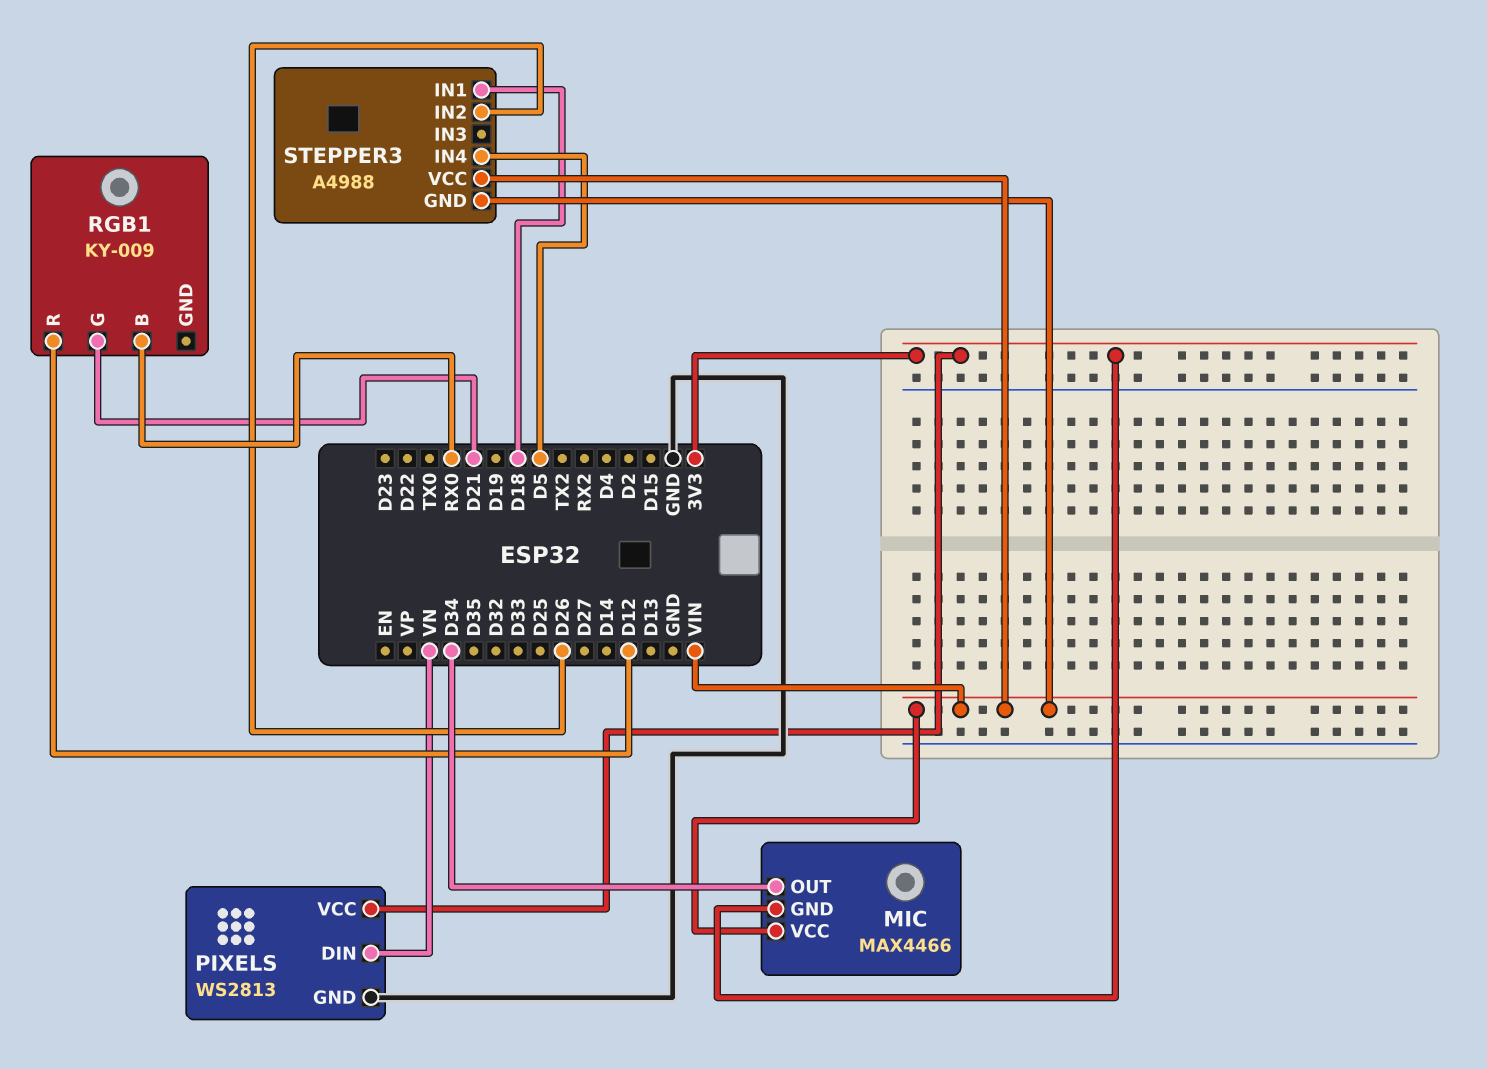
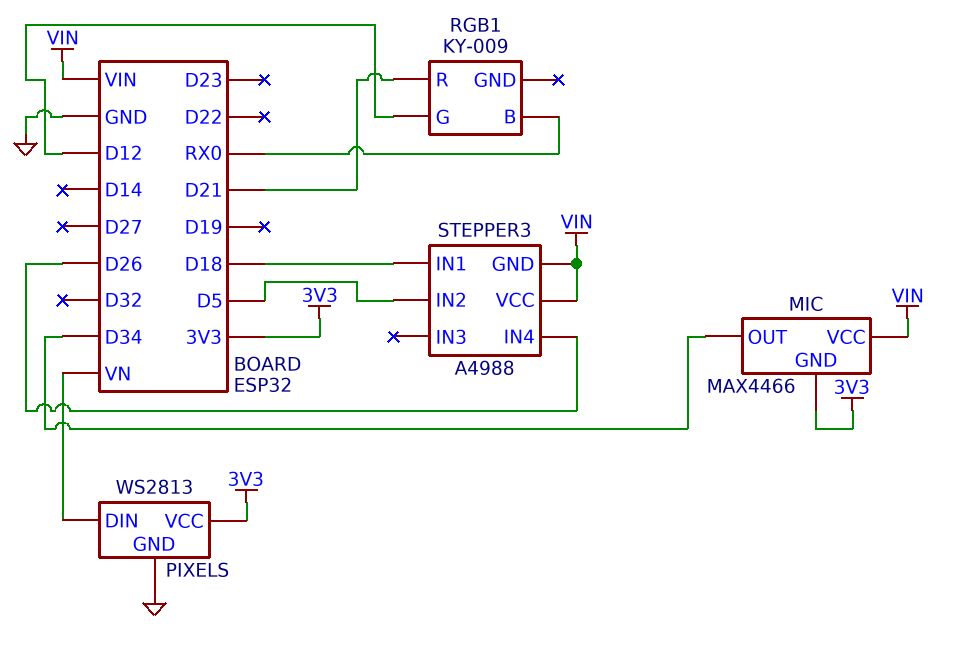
RGB1 pin G: D21 -> D12
RGB1 pin R: D12 -> D21
STEPPER3 pin IN2: D26 -> D5
STEPPER3 pin IN4: D5 -> D26

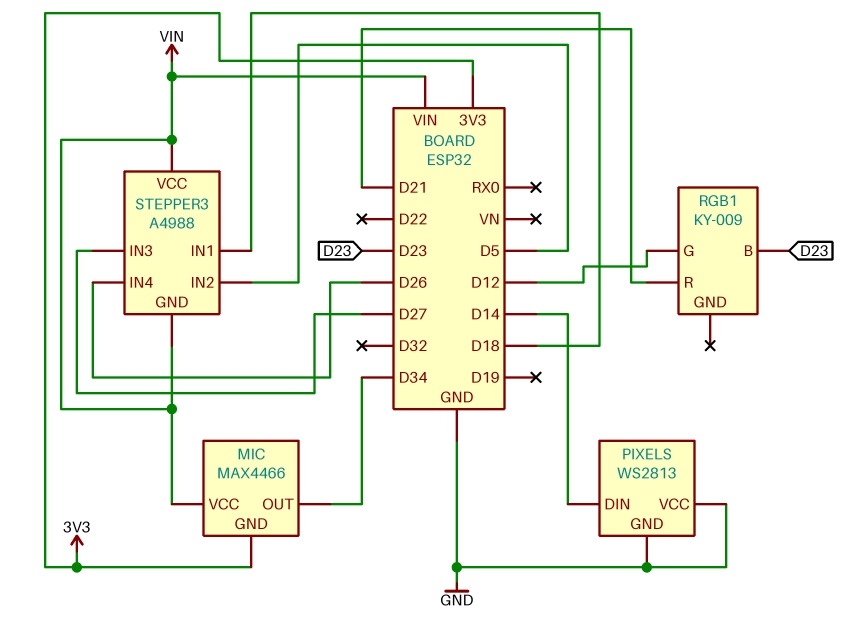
PIXELS pin DIN: VN -> D14
PIXELS pin VCC: 3V3 -> GND
RGB1 pin B: RX0 -> D23
STEPPER3 pin IN3: none -> D27

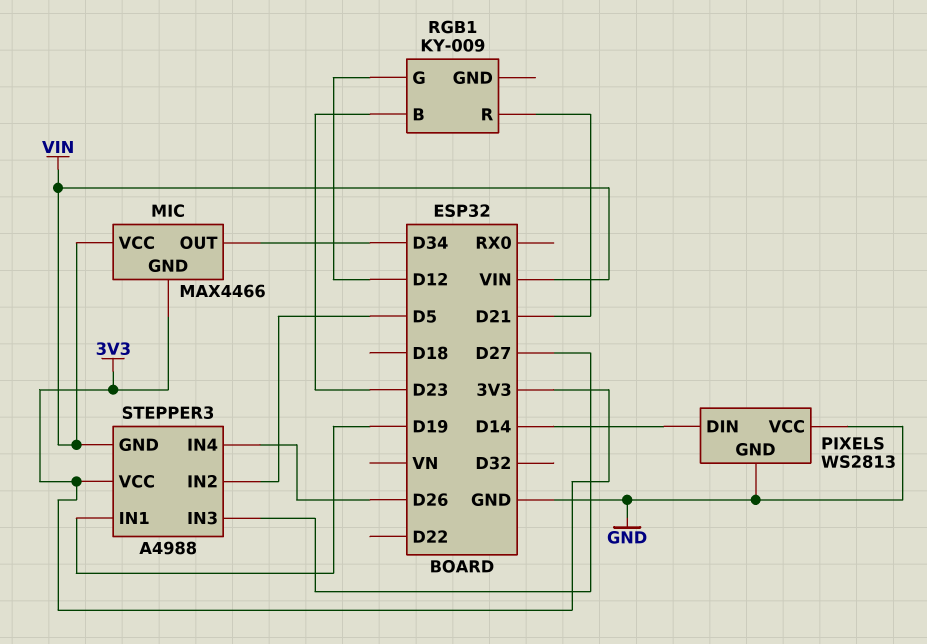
STEPPER3 pin IN1: D18 -> D19
STEPPER3 pin VCC: VIN -> 3V3

